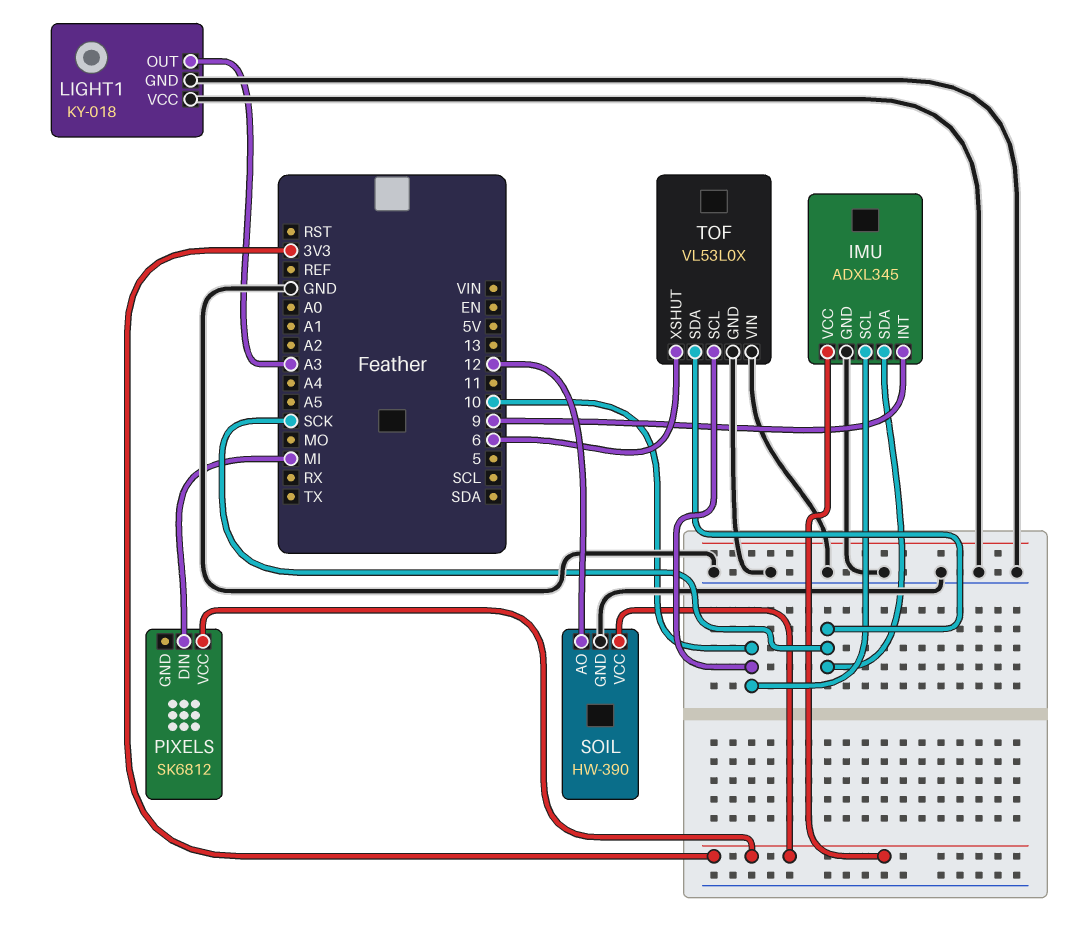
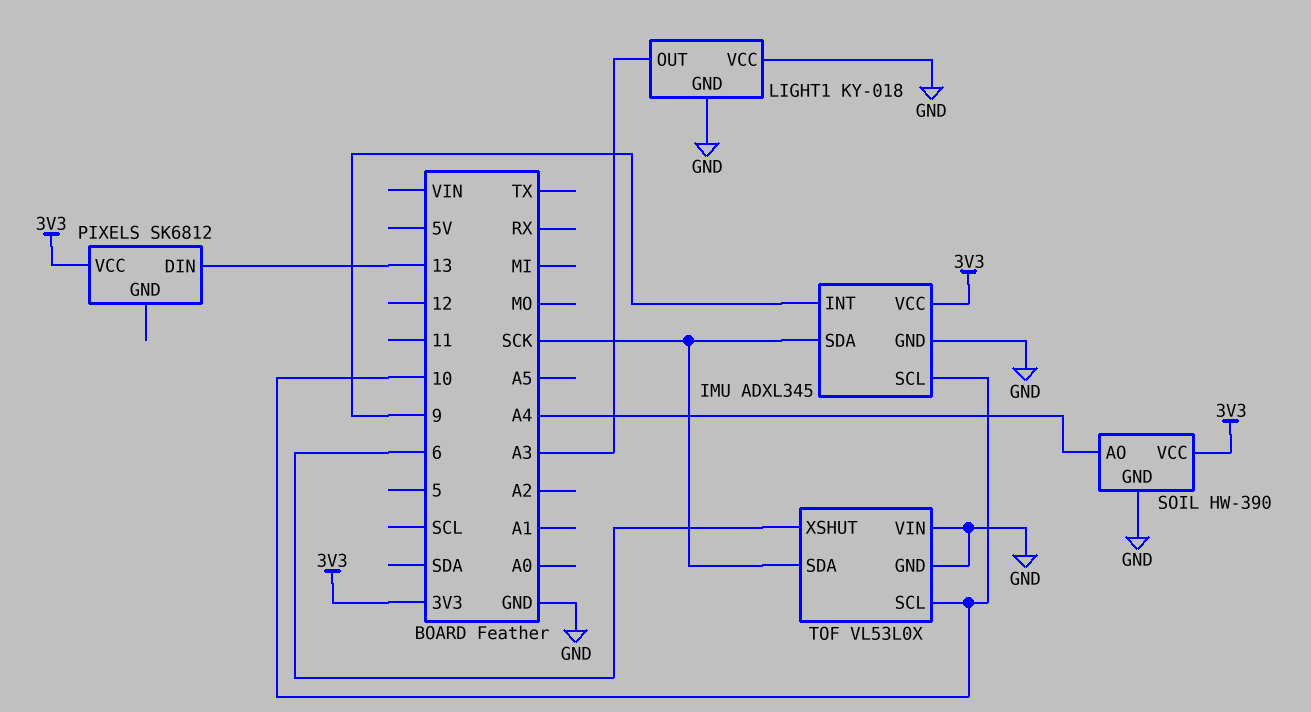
PIXELS pin DIN: MI -> 13
SOIL pin AO: 12 -> A4

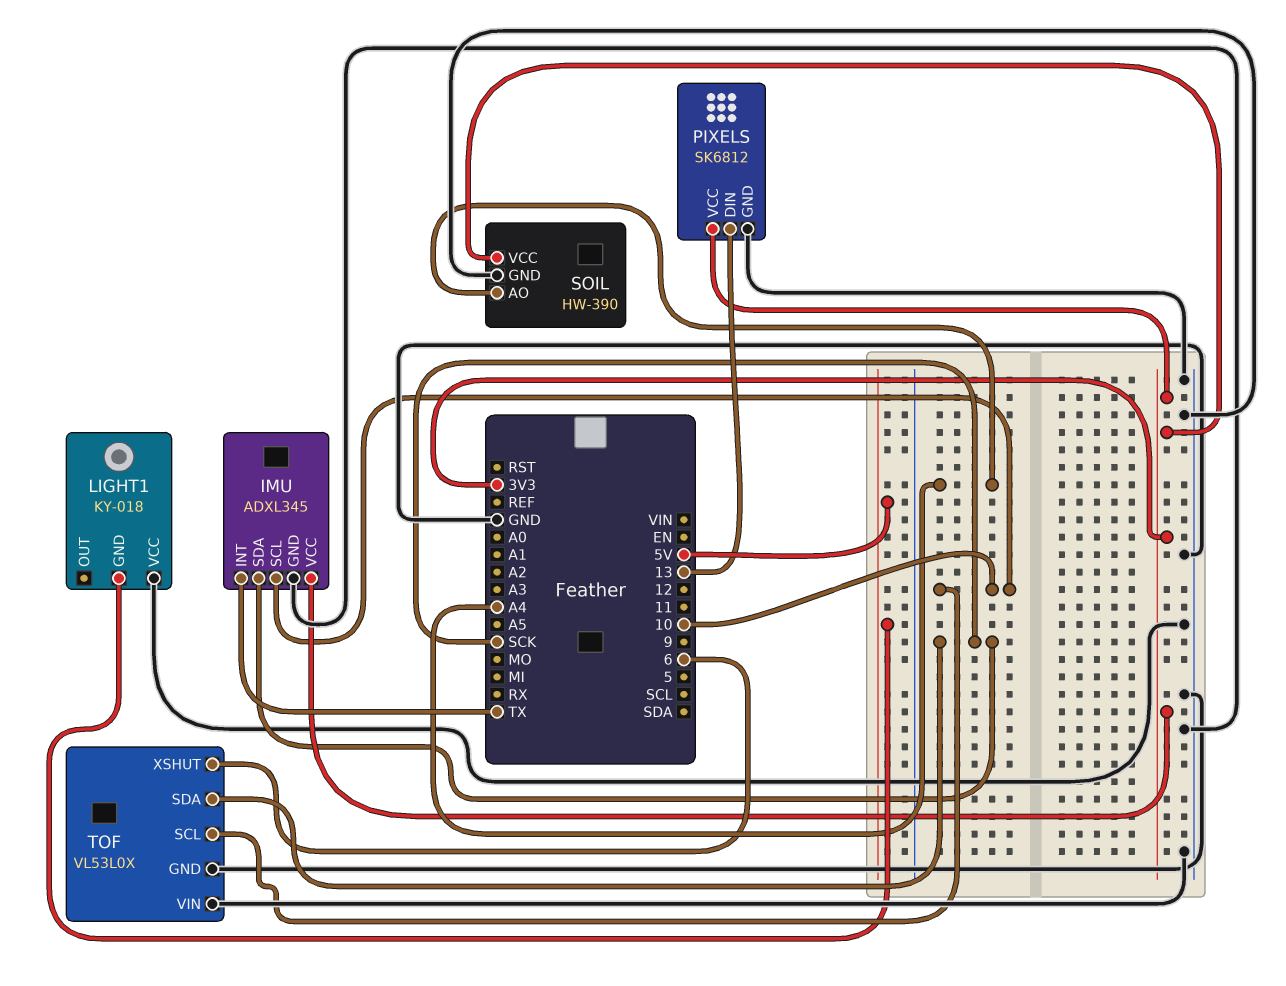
IMU pin INT: 9 -> TX
LIGHT1 pin GND: GND -> 5V
LIGHT1 pin OUT: A3 -> none
PIXELS pin GND: none -> GND

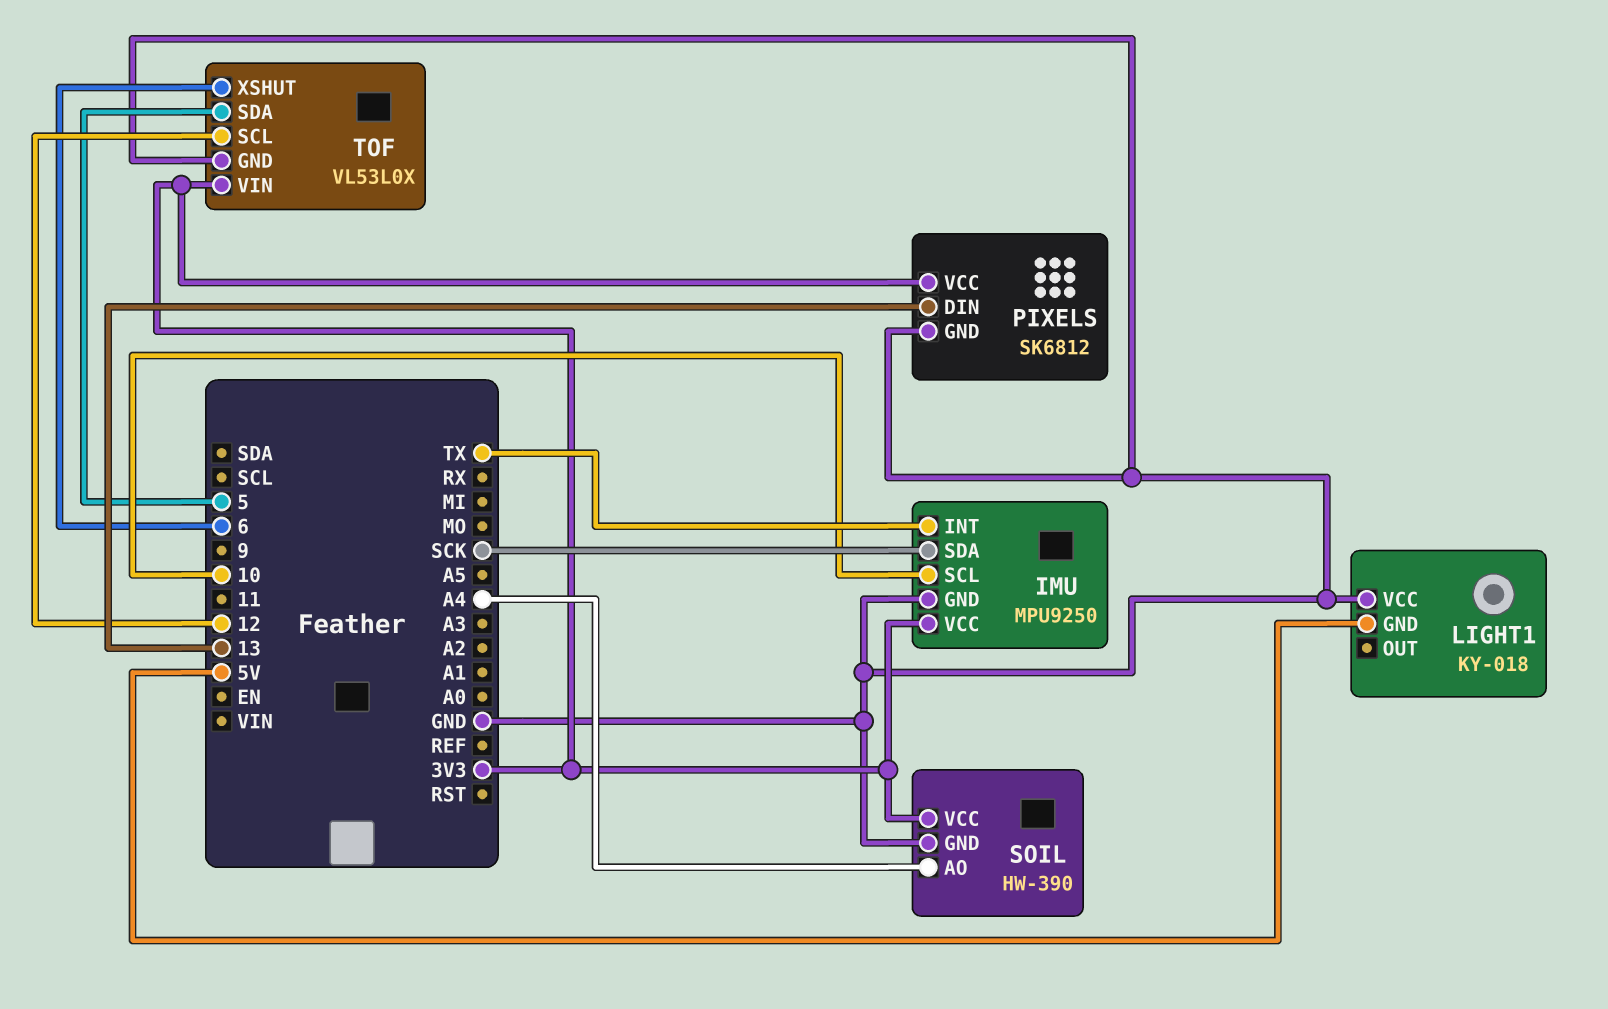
IMU: ADXL345 -> MPU9250
TOF pin SCL: 10 -> 12
TOF pin SDA: SCK -> 5
TOF pin VIN: GND -> 3V3

